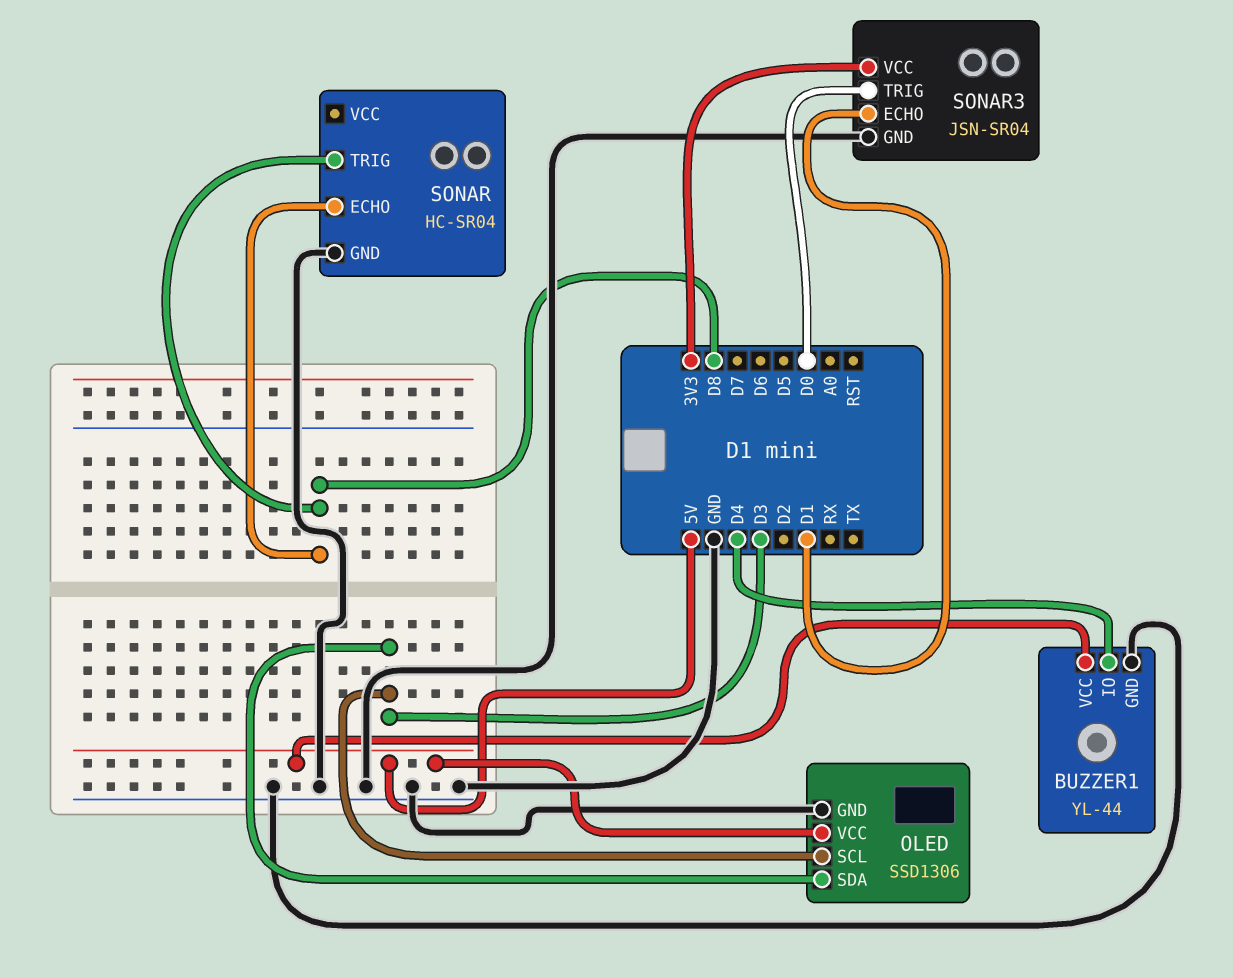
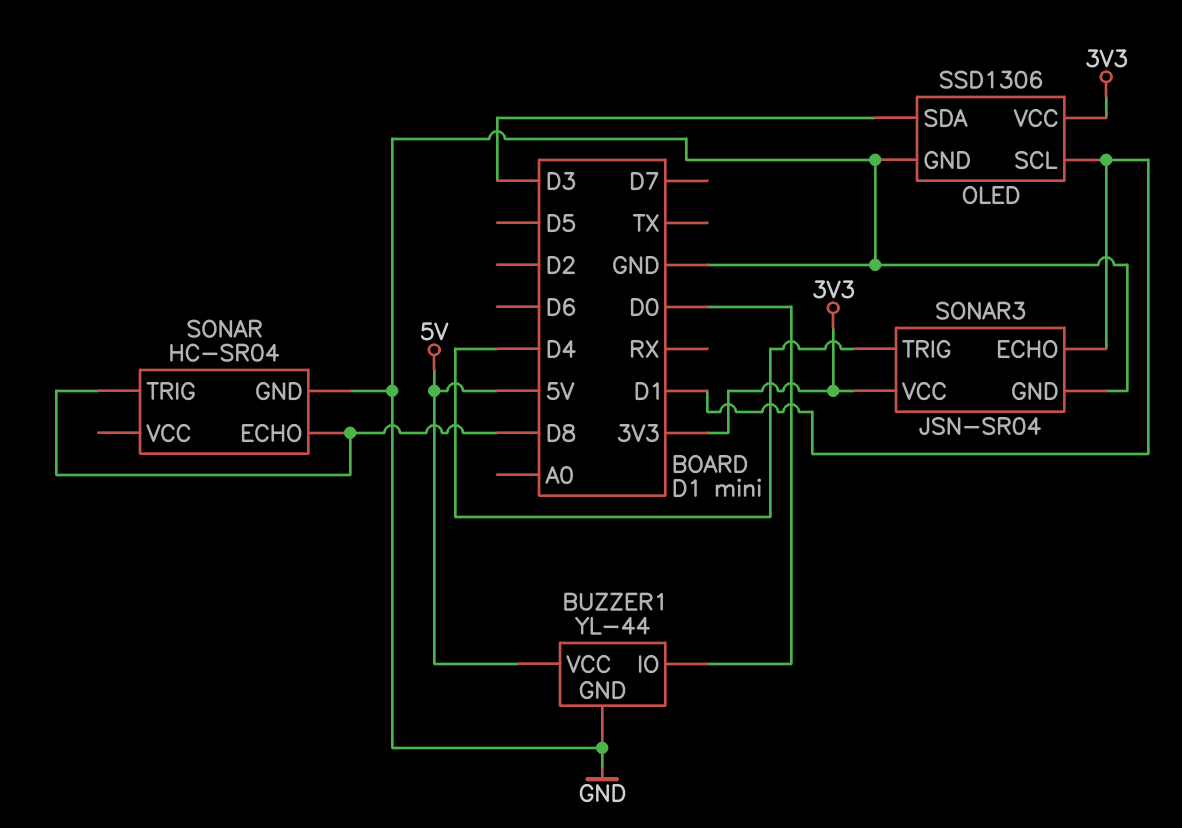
BUZZER1 pin IO: D4 -> D0
OLED pin SCL: D3 -> D1
OLED pin VCC: 5V -> 3V3
SONAR3 pin TRIG: D0 -> D4

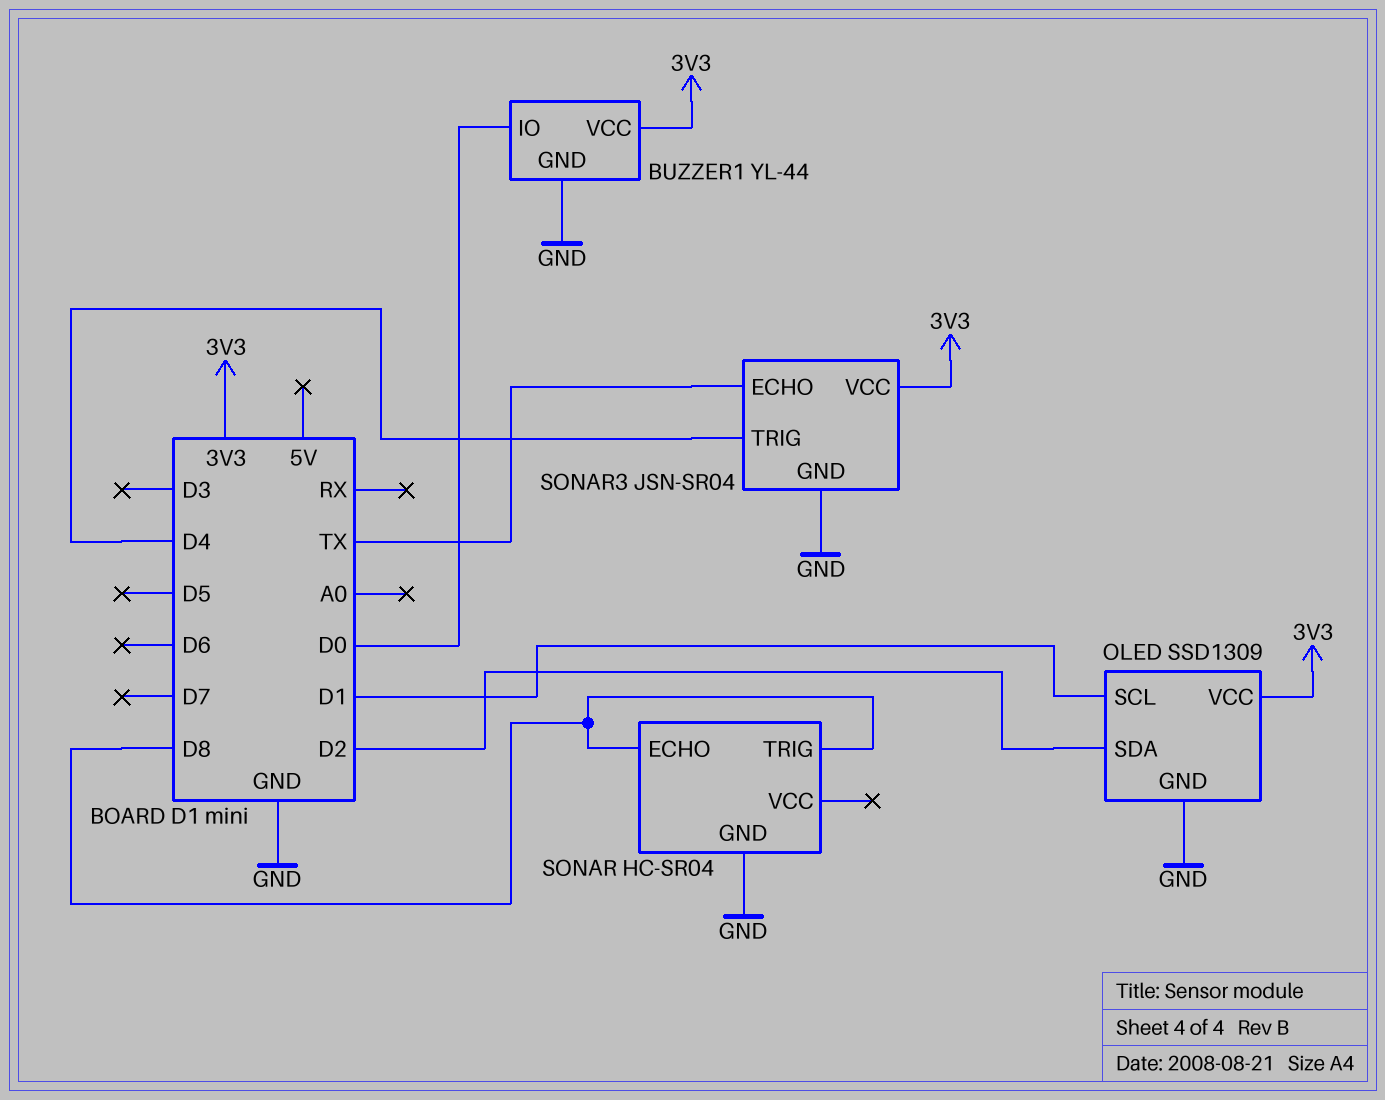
BUZZER1 pin VCC: 5V -> 3V3
OLED: SSD1306 -> SSD1309
OLED pin SDA: D3 -> D2
SONAR3 pin ECHO: D1 -> TX

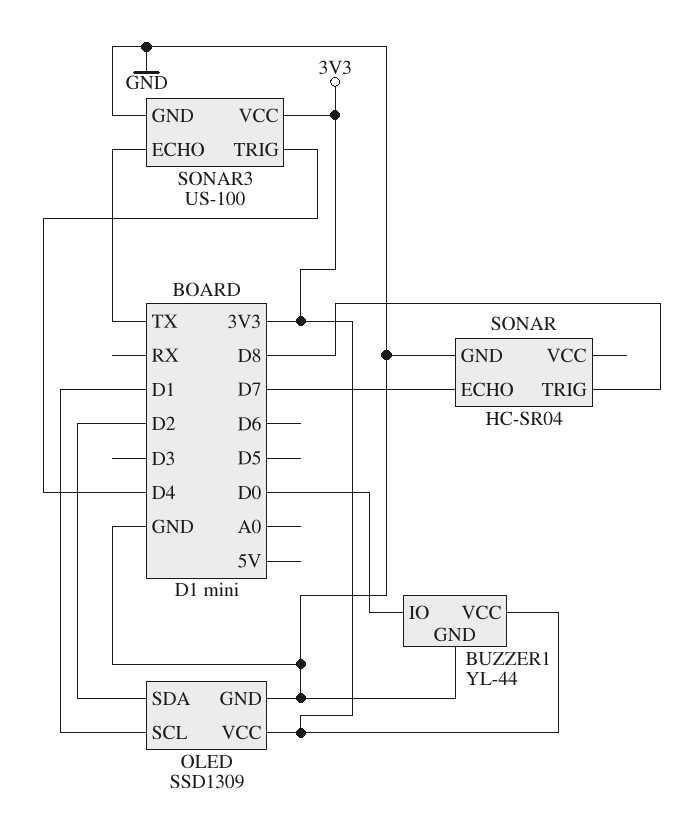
SONAR pin ECHO: D8 -> D7
SONAR3: JSN-SR04 -> US-100

